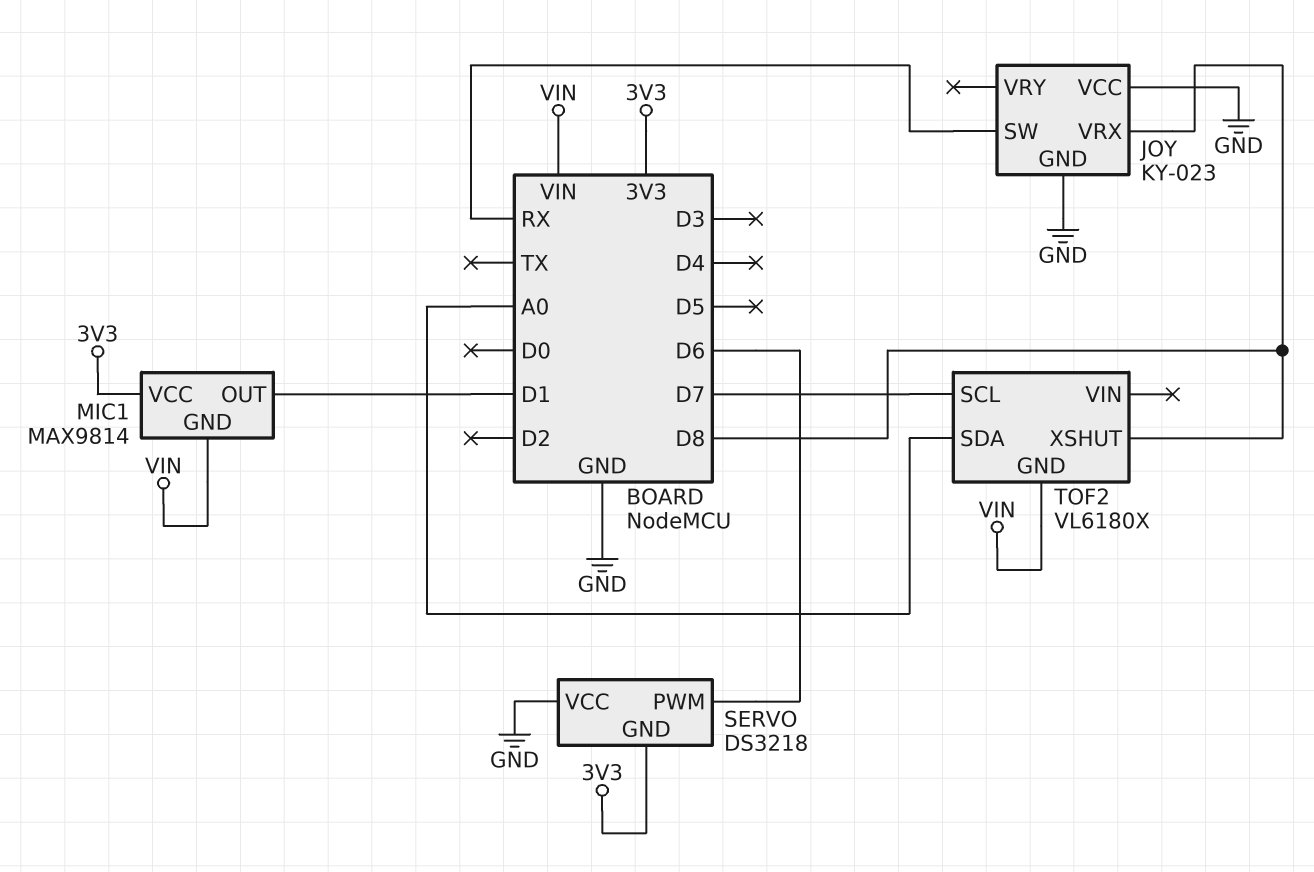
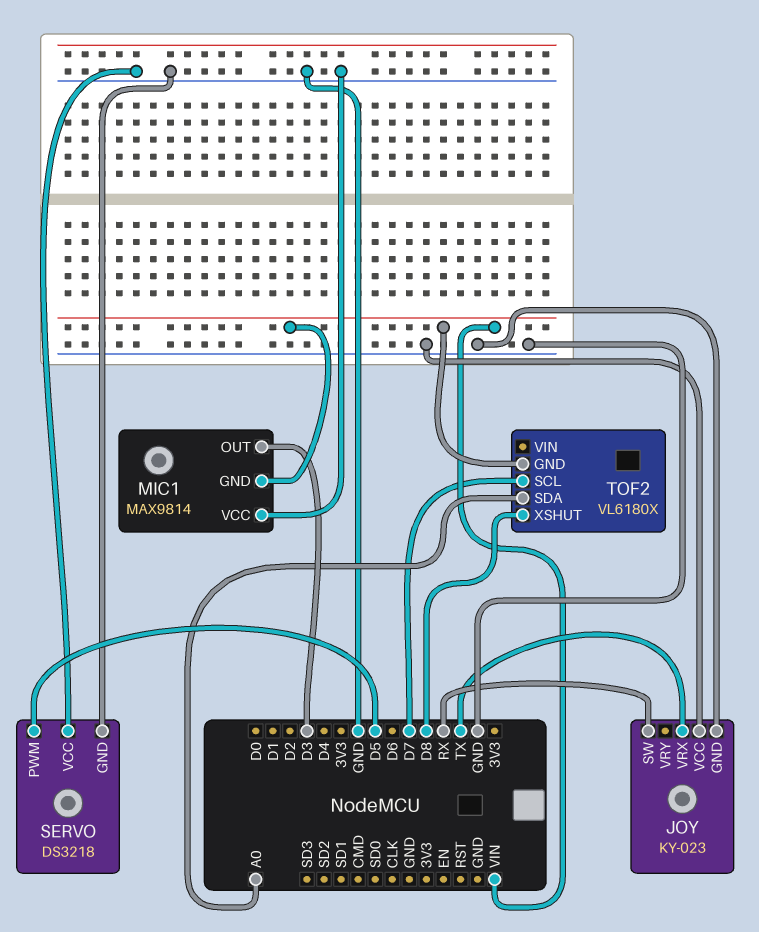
JOY pin VRX: D8 -> TX
MIC1 pin OUT: D1 -> D3
MIC1 pin VCC: 3V3 -> GND
SERVO pin GND: 3V3 -> GND
SERVO pin PWM: D6 -> D5

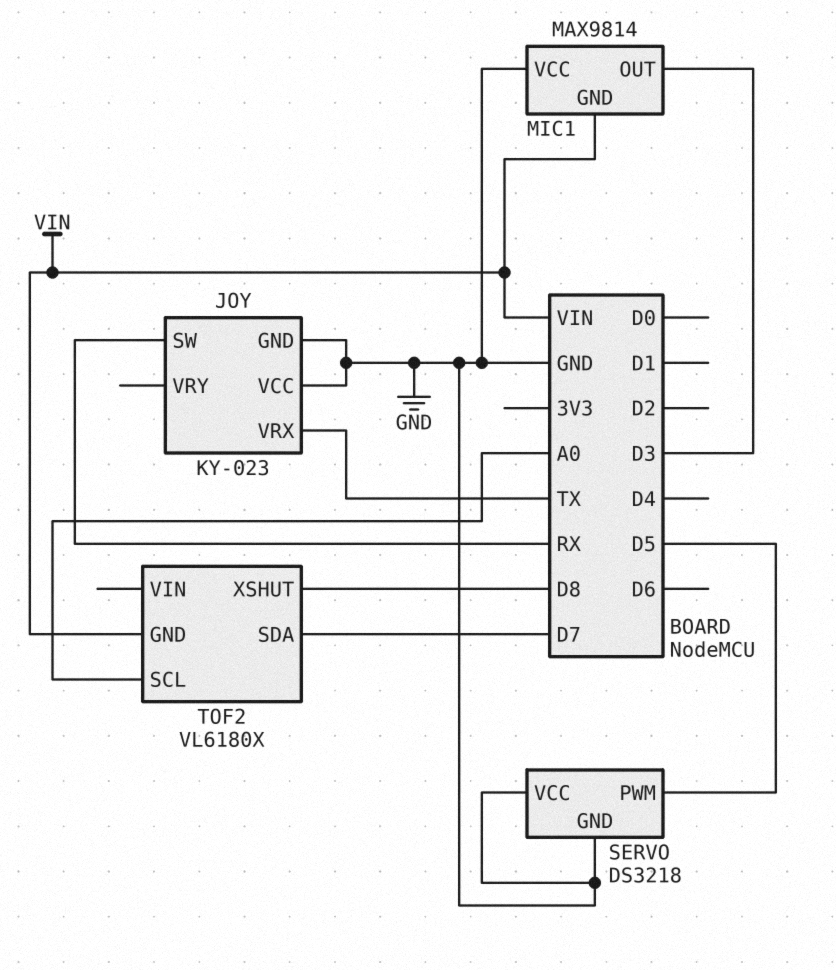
TOF2 pin SCL: D7 -> A0
TOF2 pin SDA: A0 -> D7

